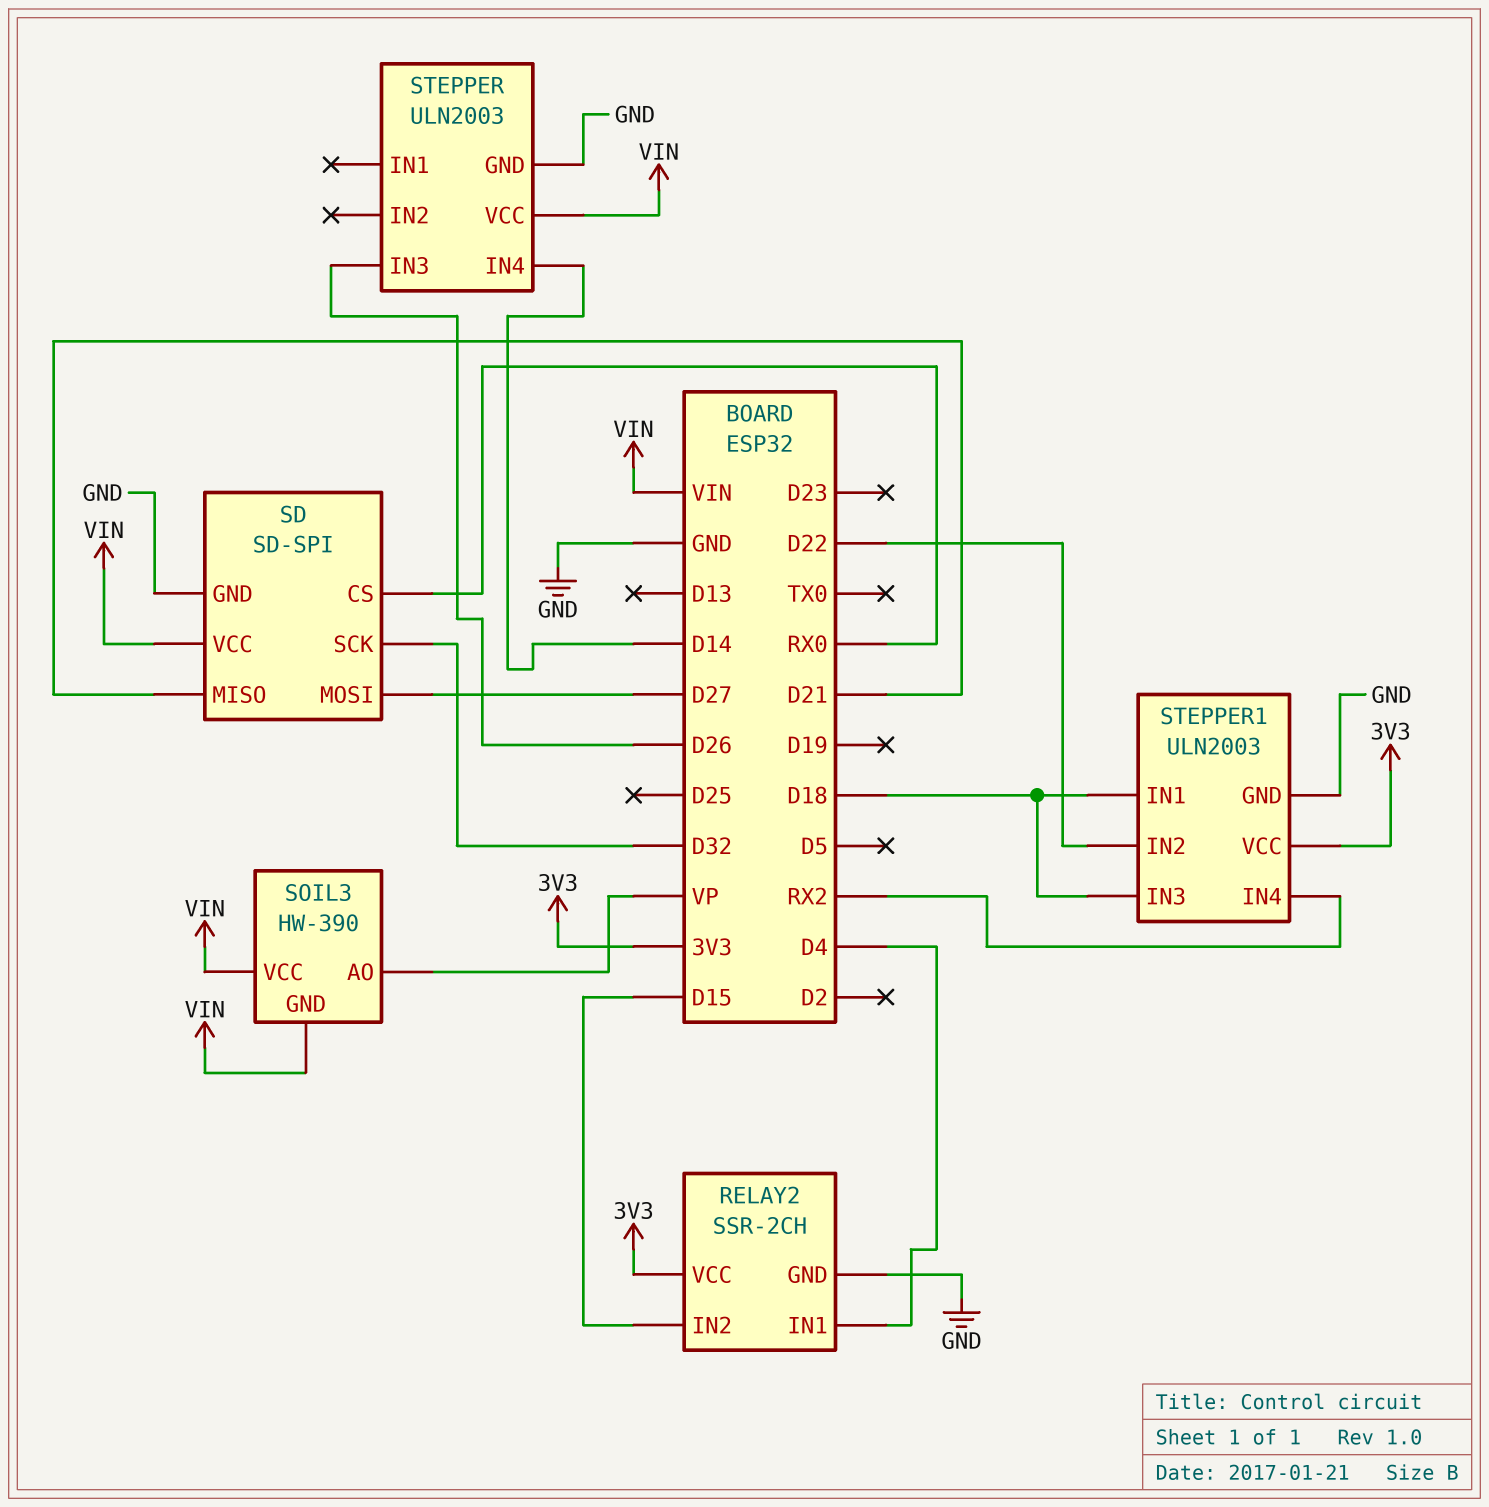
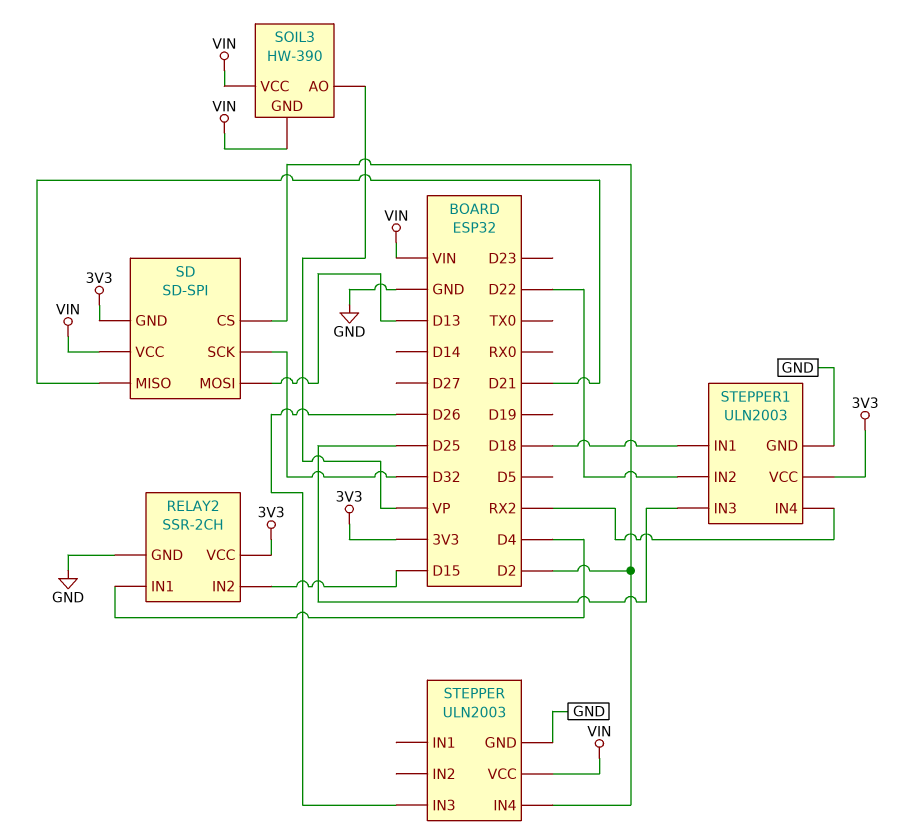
SD pin CS: RX0 -> D2
SD pin GND: GND -> 3V3
SD pin MOSI: D27 -> D13
STEPPER pin IN4: D14 -> D2
STEPPER1 pin IN3: D18 -> D25

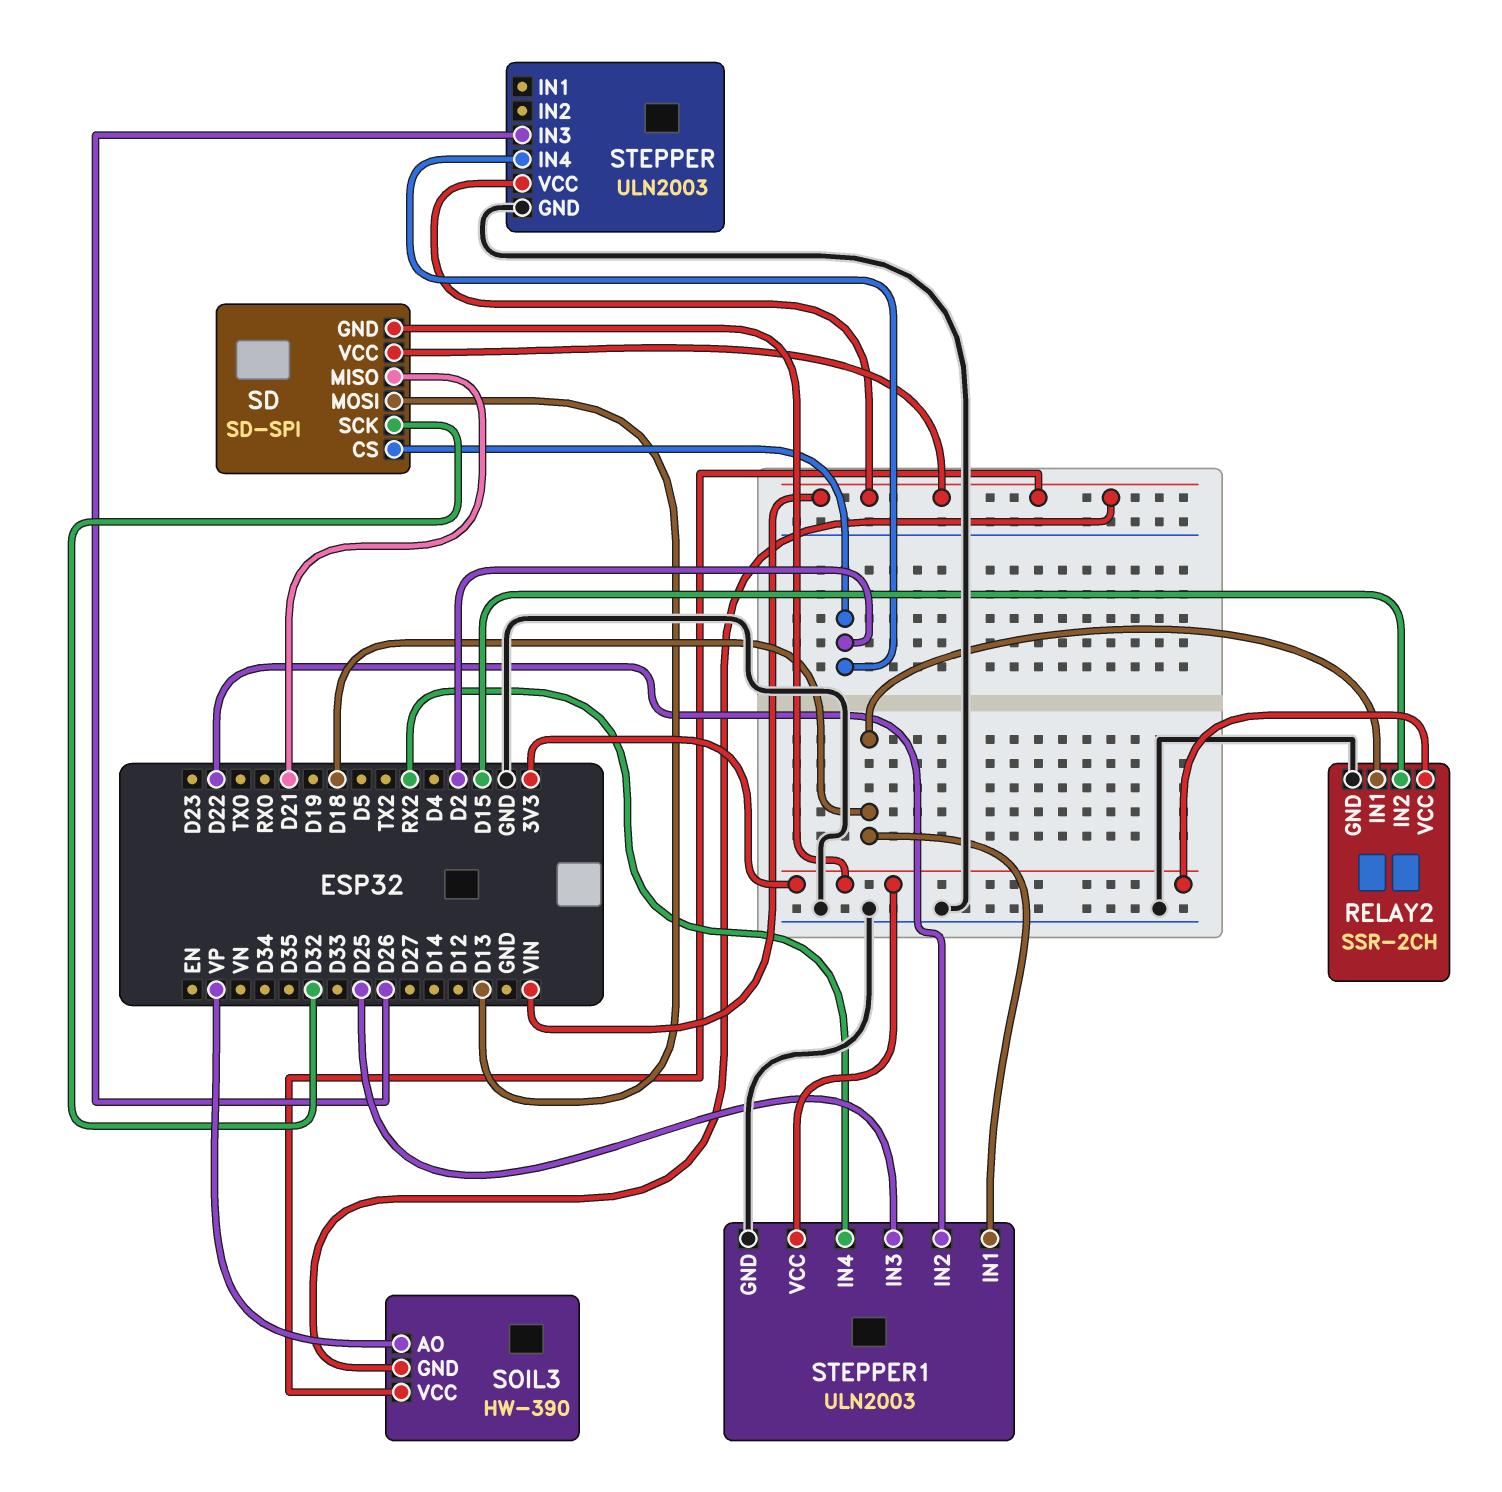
RELAY2 pin IN1: D4 -> D18

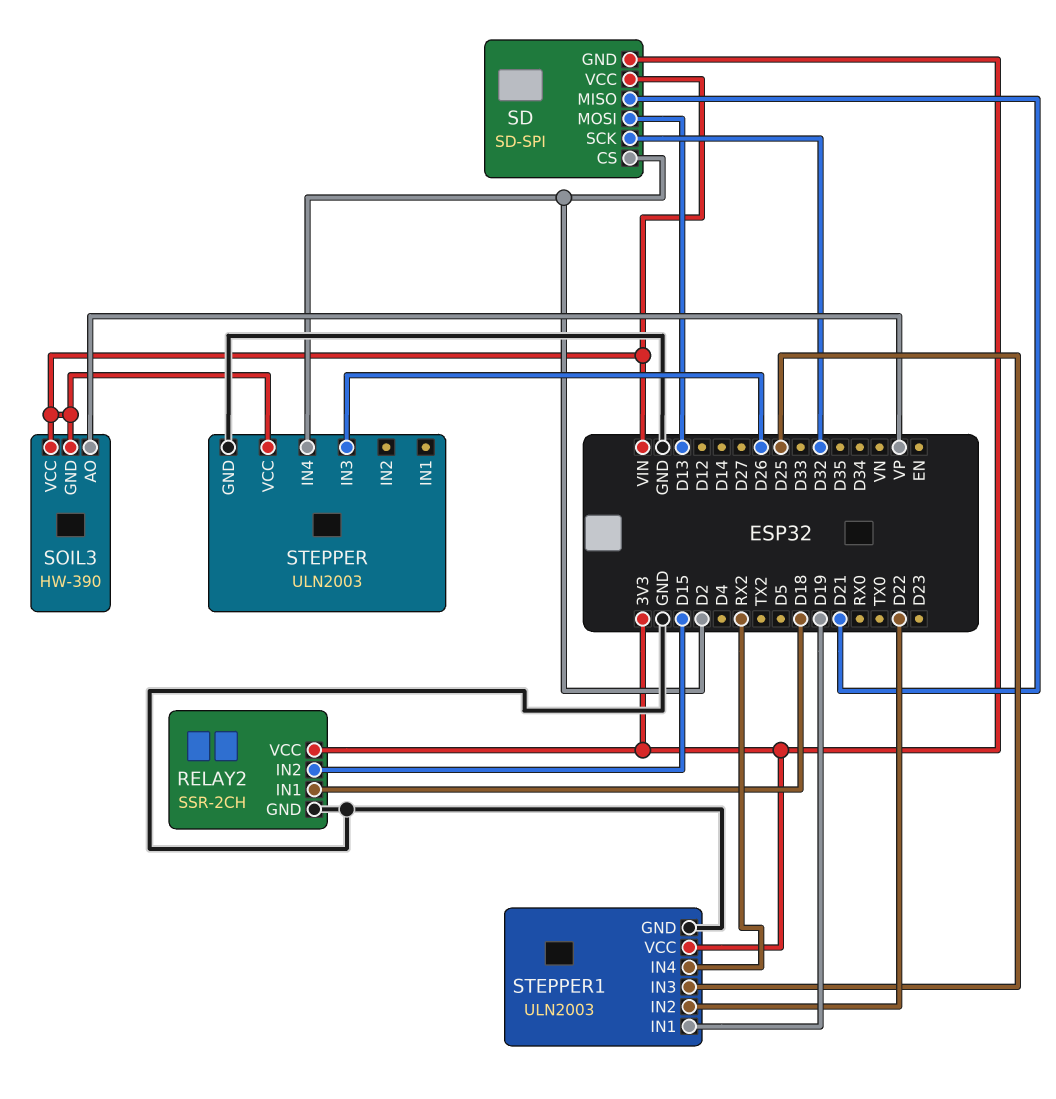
STEPPER1 pin IN1: D18 -> D19

